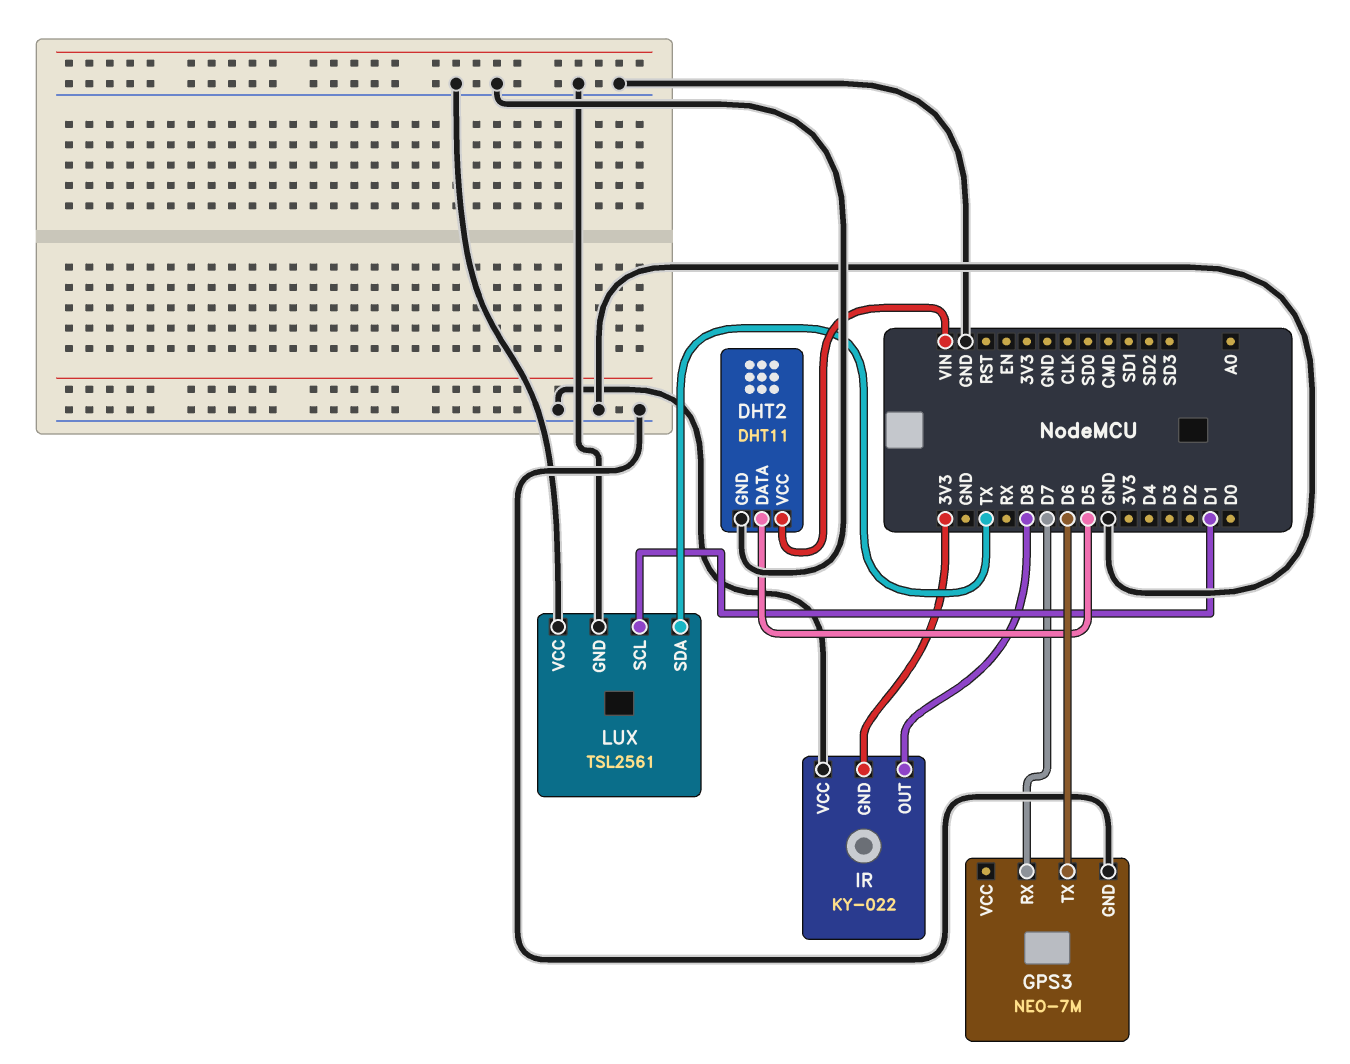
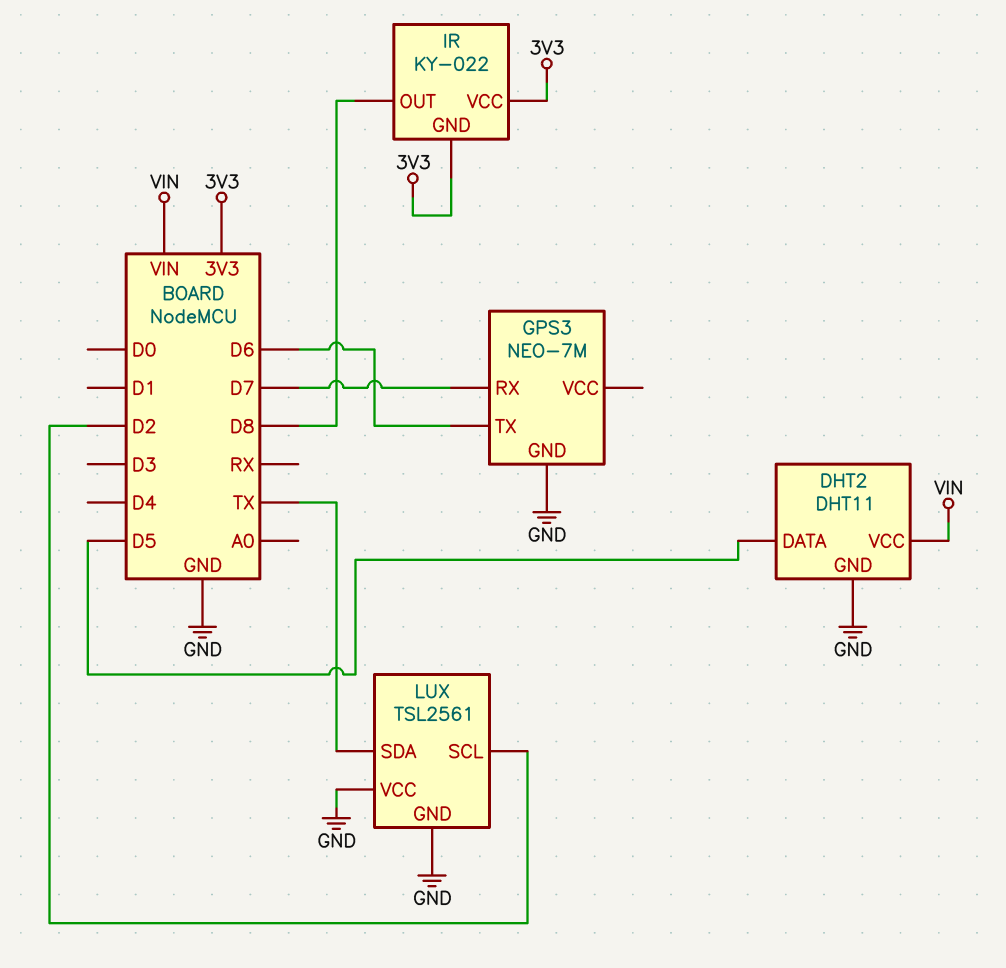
IR pin VCC: GND -> 3V3
LUX pin SCL: D1 -> D2

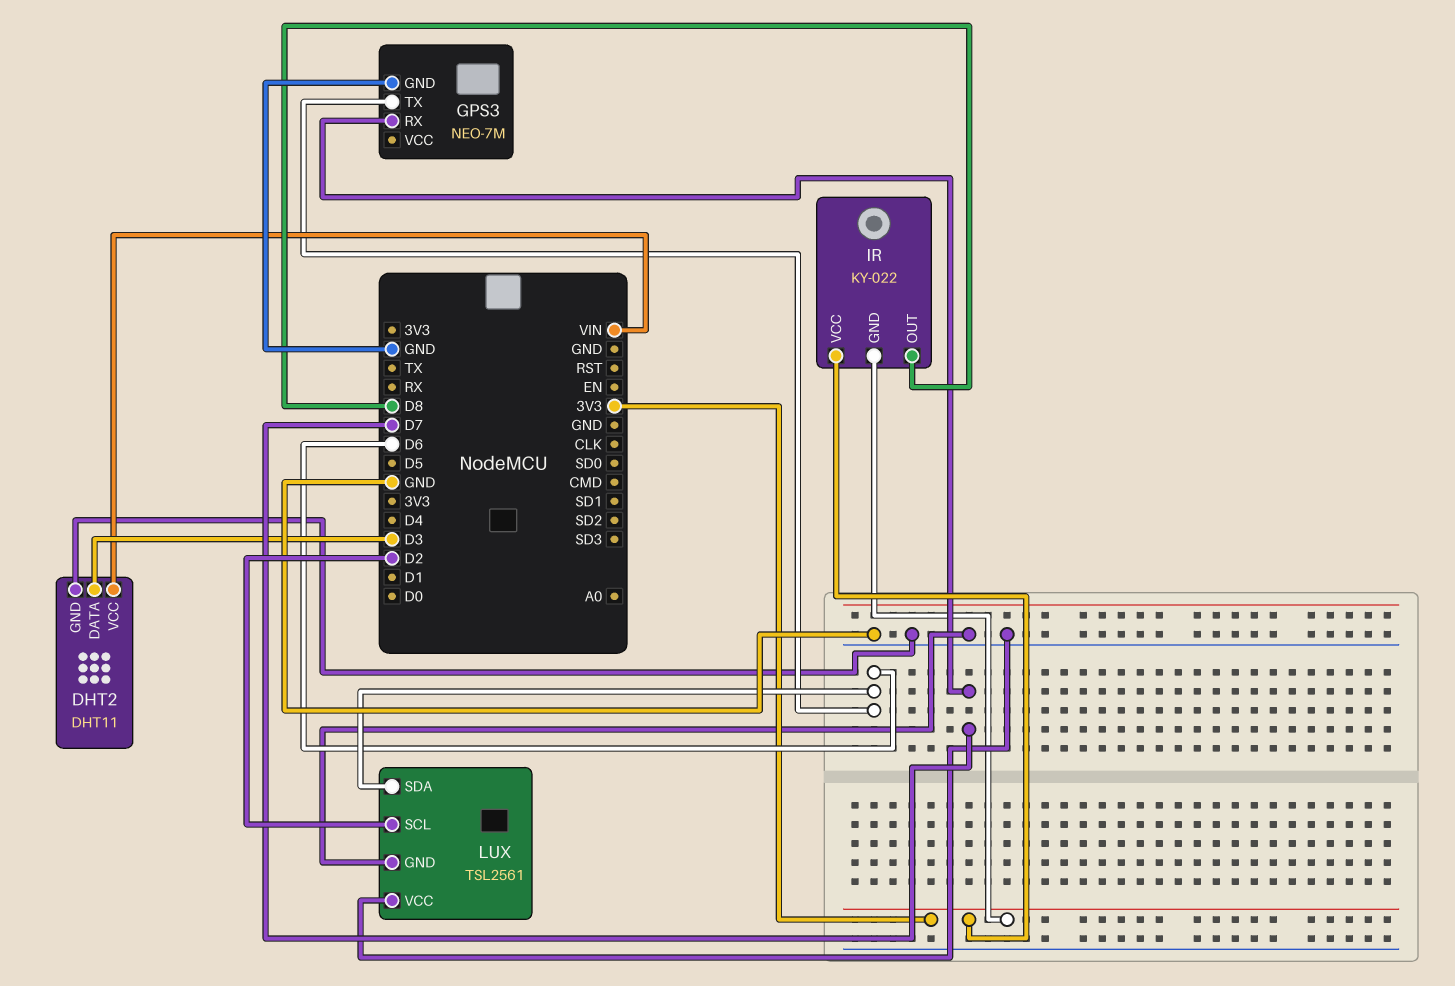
DHT2 pin DATA: D5 -> D3
LUX pin SDA: TX -> D6

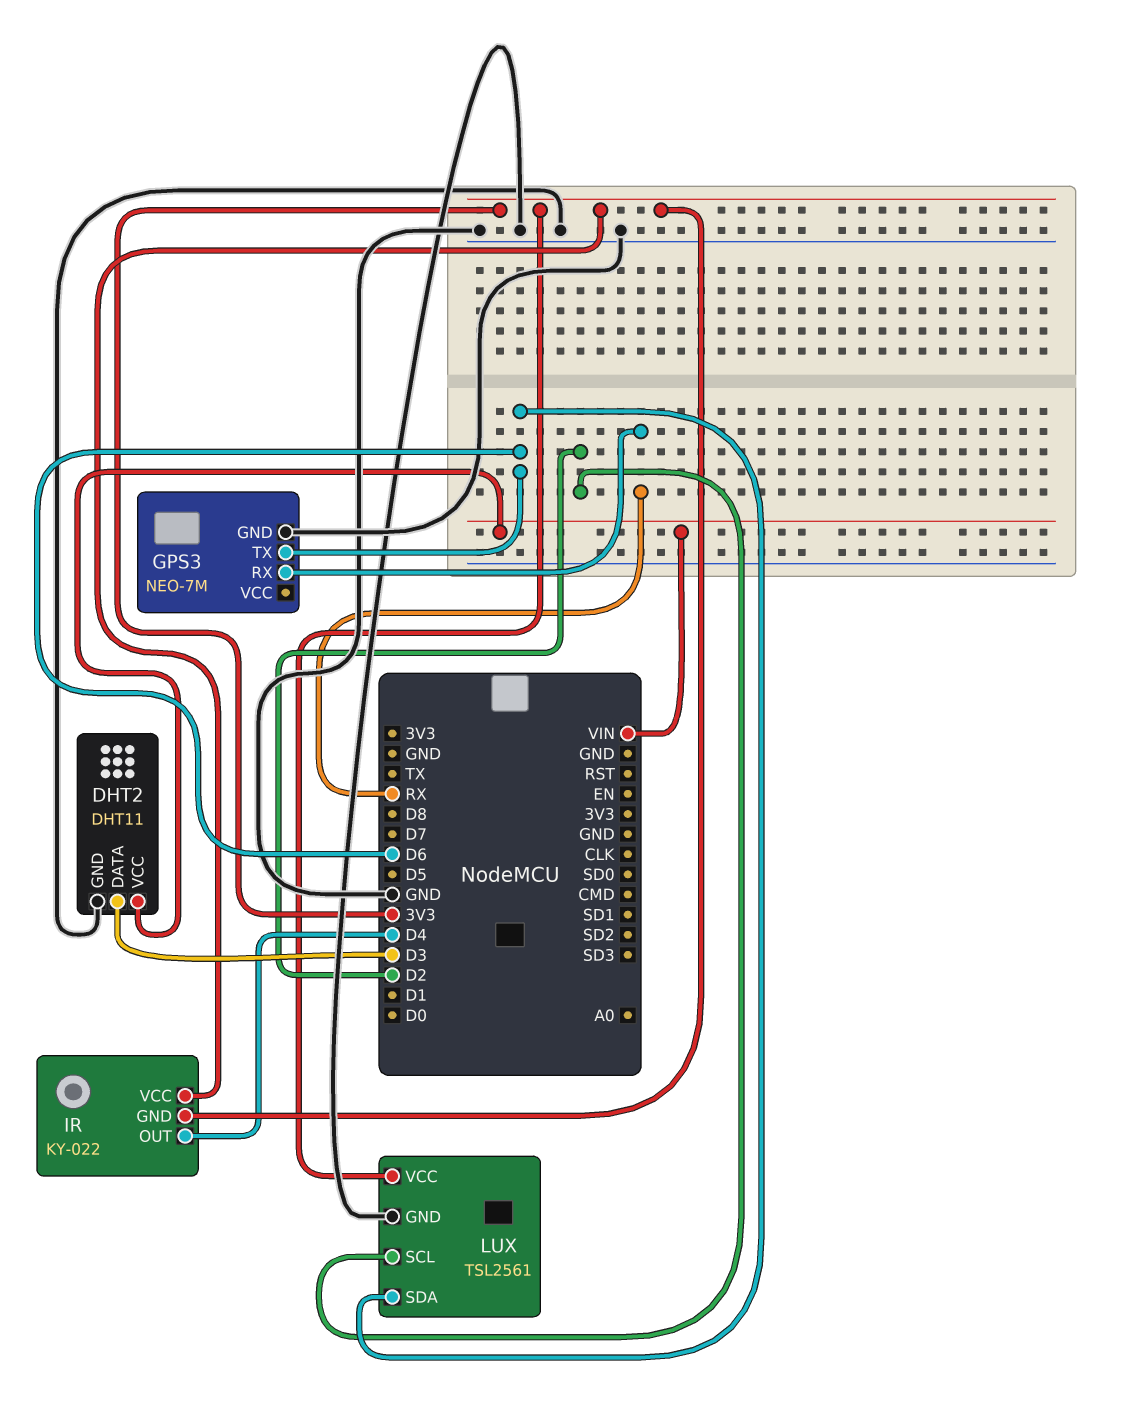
GPS3 pin RX: D7 -> RX
IR pin OUT: D8 -> D4
LUX pin VCC: GND -> 3V3

